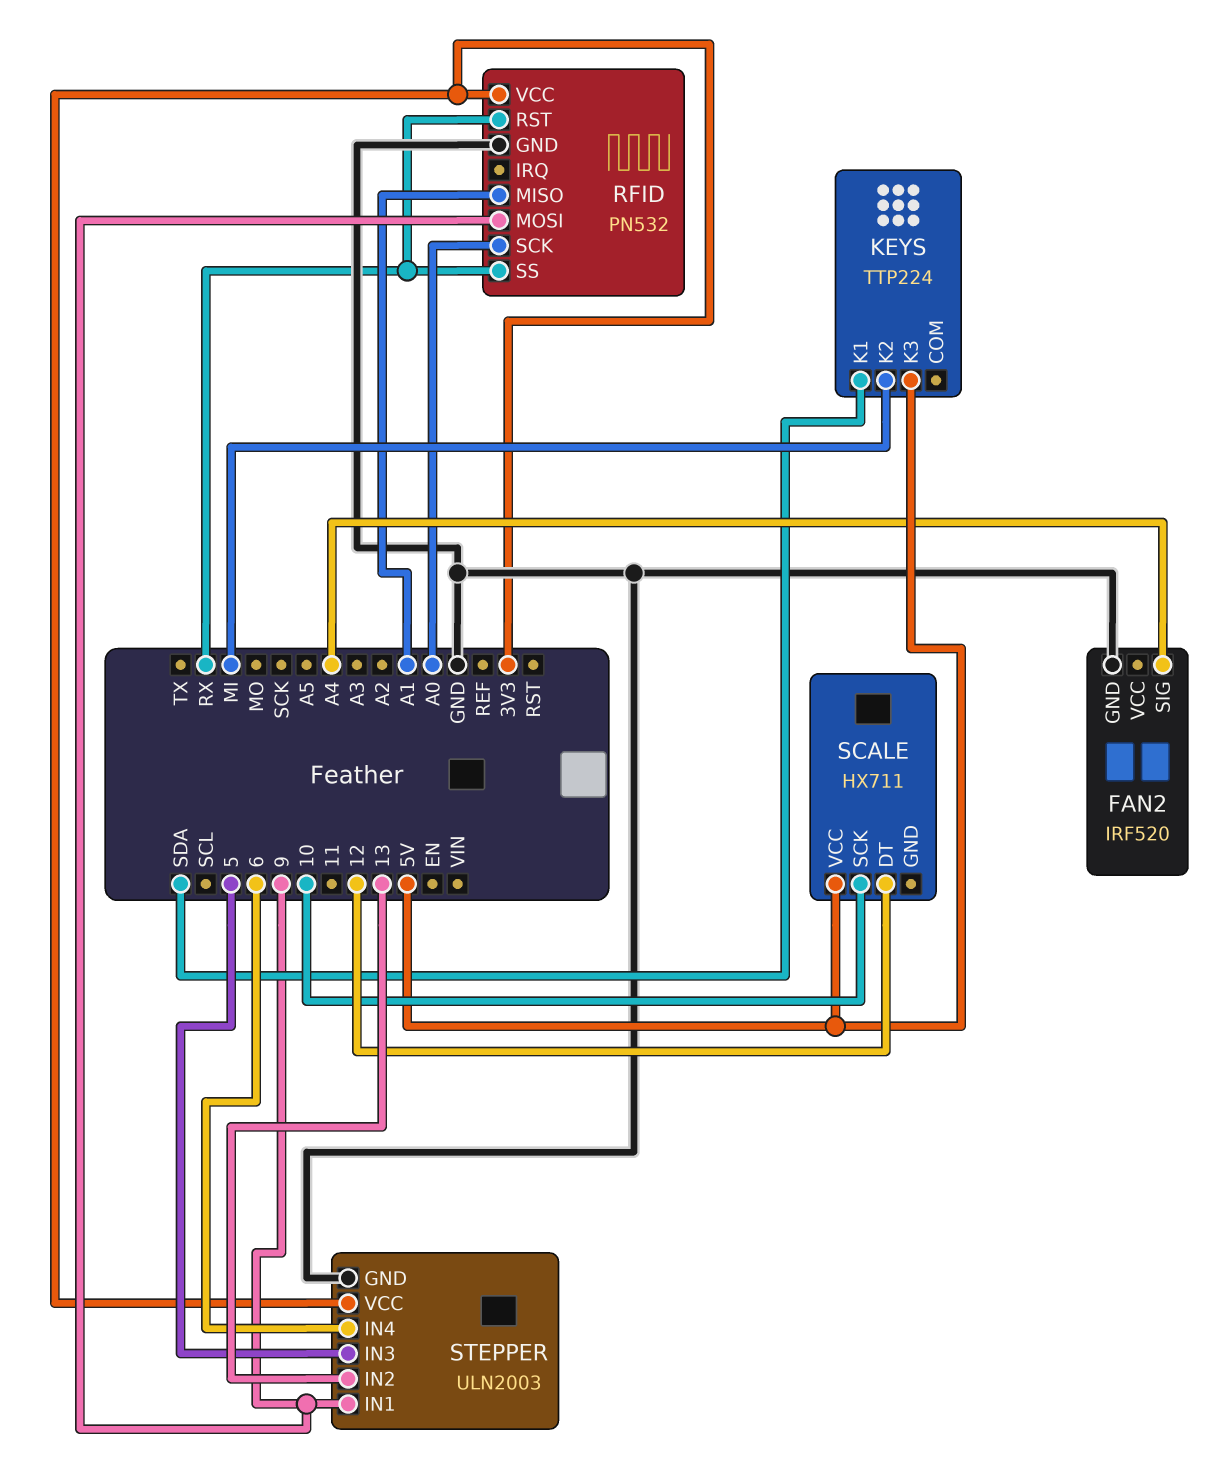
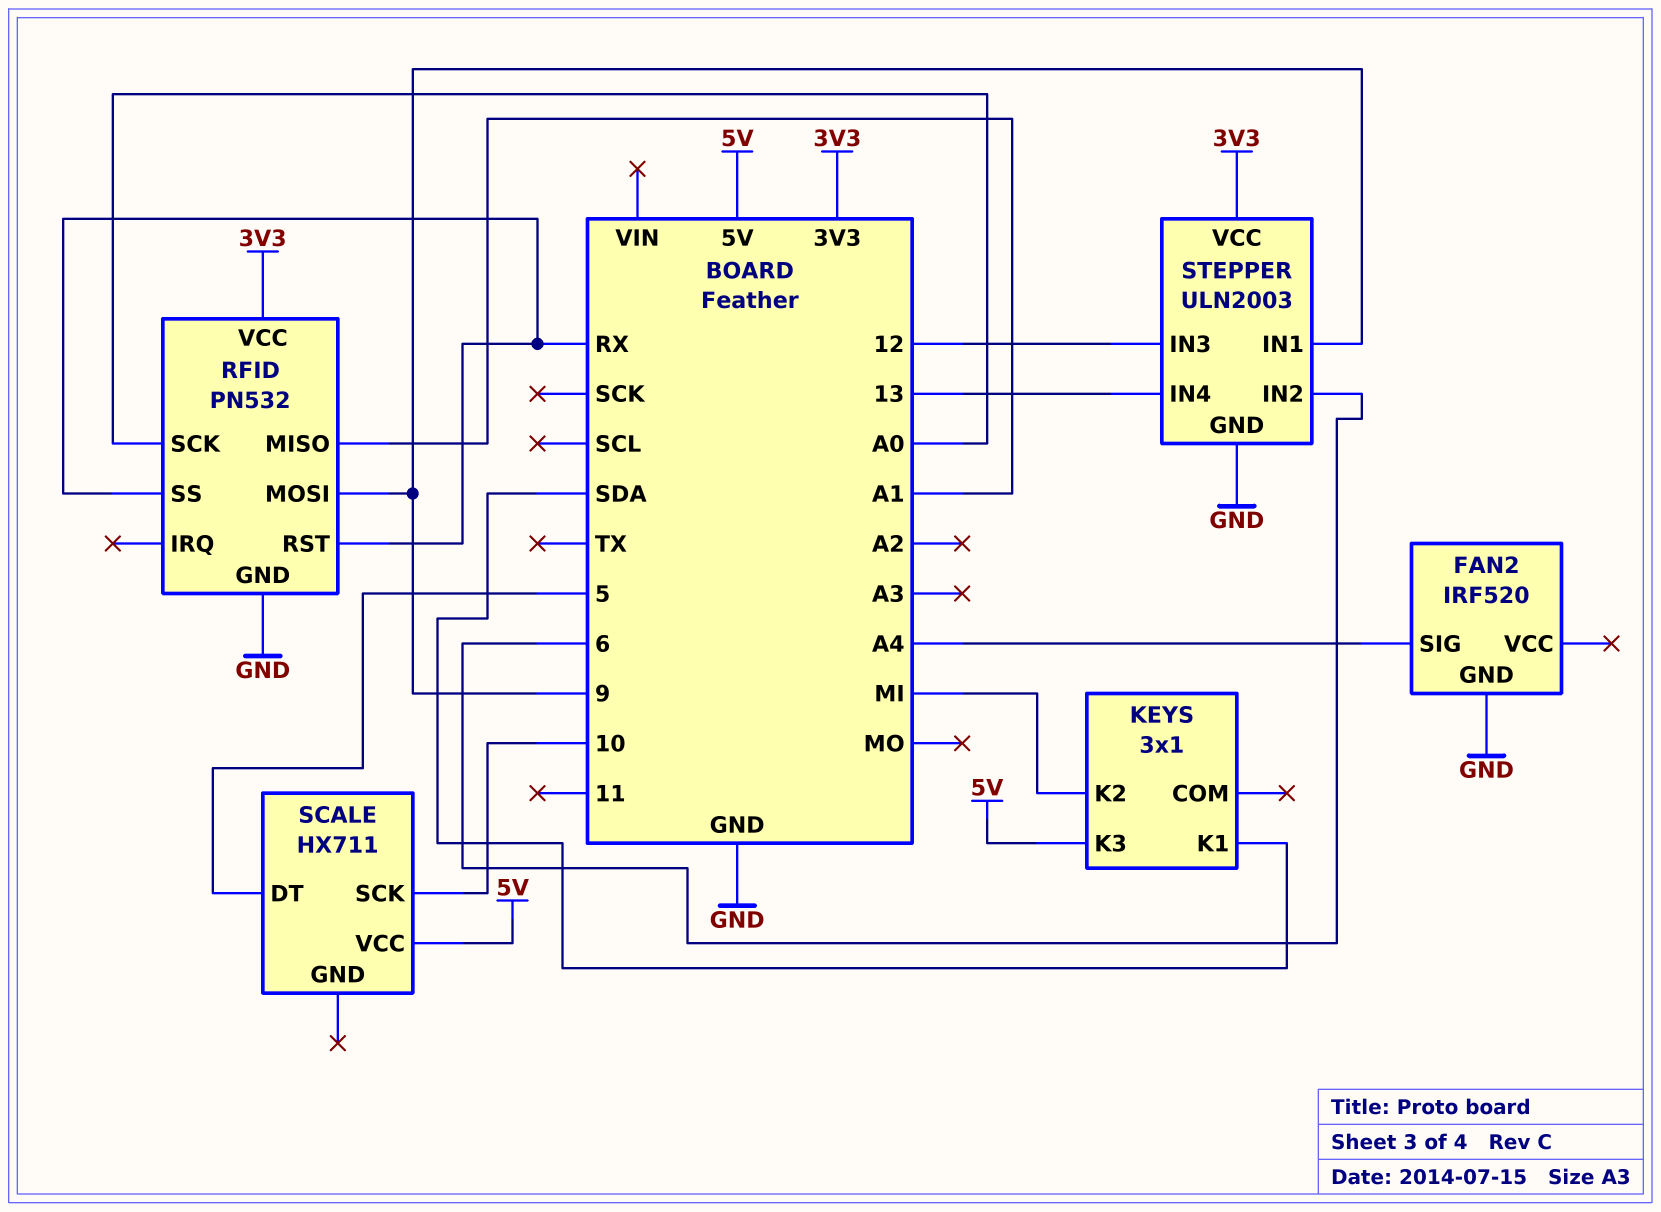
KEYS: TTP224 -> 3x1
SCALE pin DT: 12 -> 5
STEPPER pin IN2: 13 -> 6
STEPPER pin IN3: 5 -> 12
STEPPER pin IN4: 6 -> 13

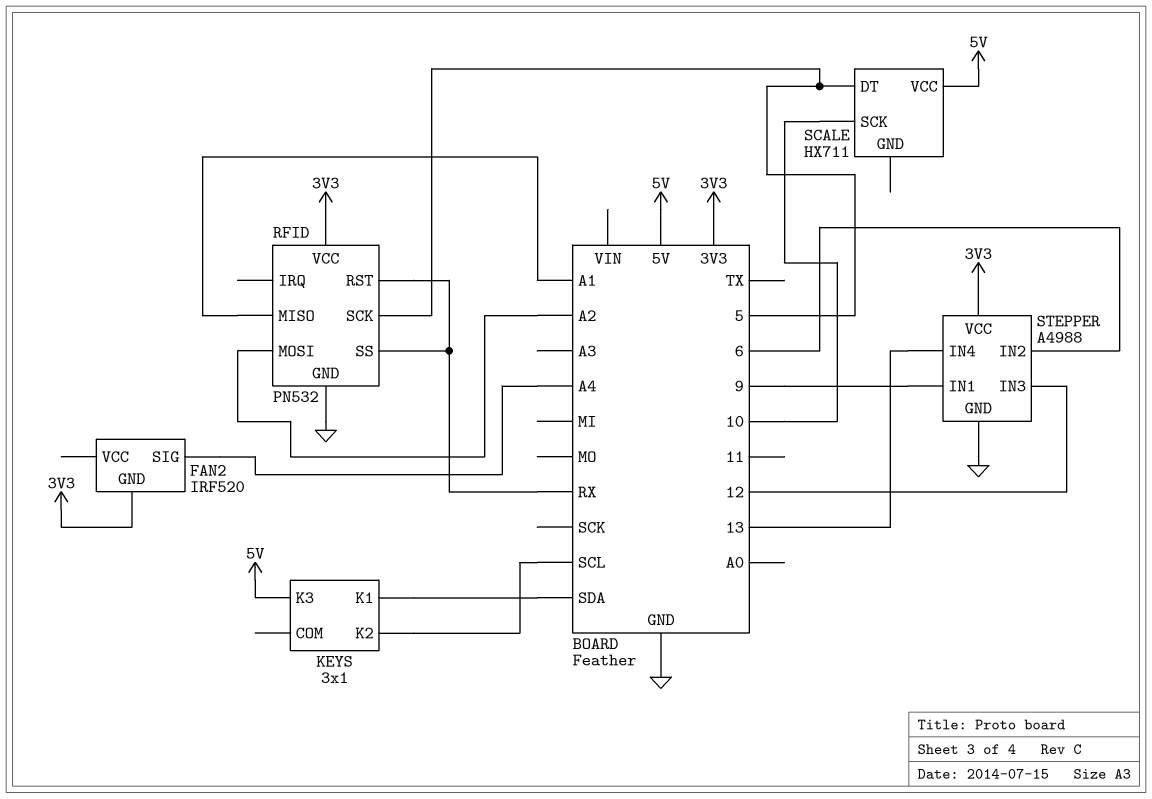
FAN2 pin GND: GND -> 3V3
KEYS pin K2: MI -> SCL
RFID pin MOSI: 9 -> A2
RFID pin SCK: A0 -> 5
STEPPER: ULN2003 -> A4988

